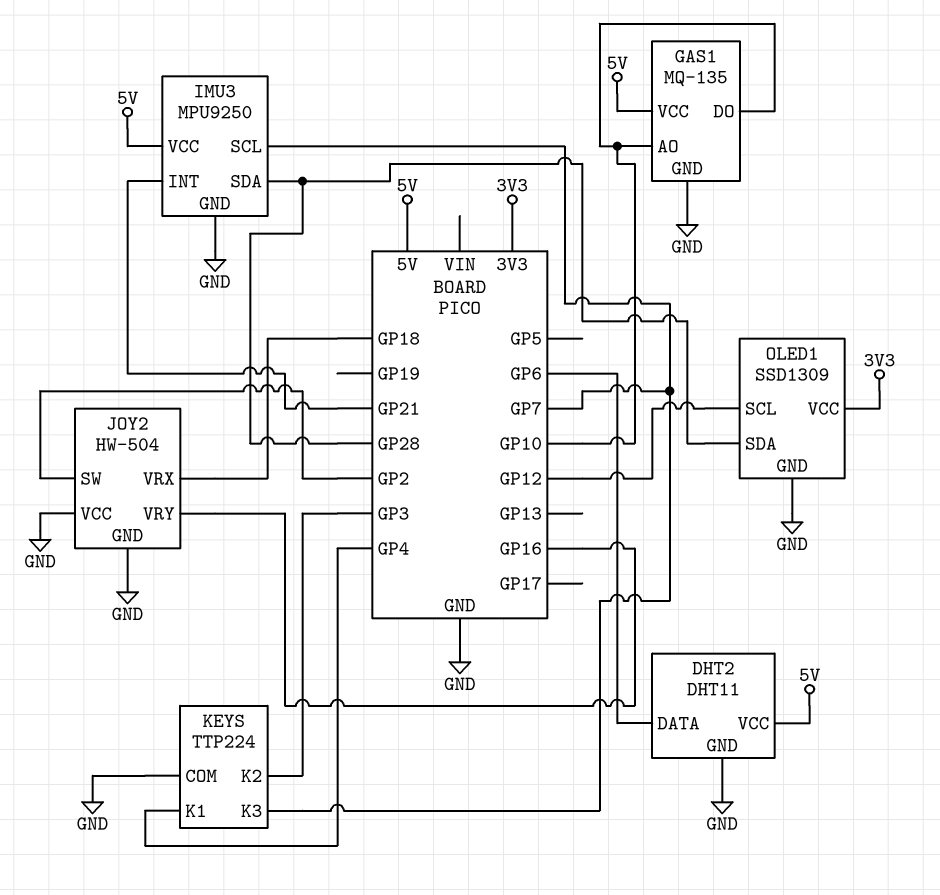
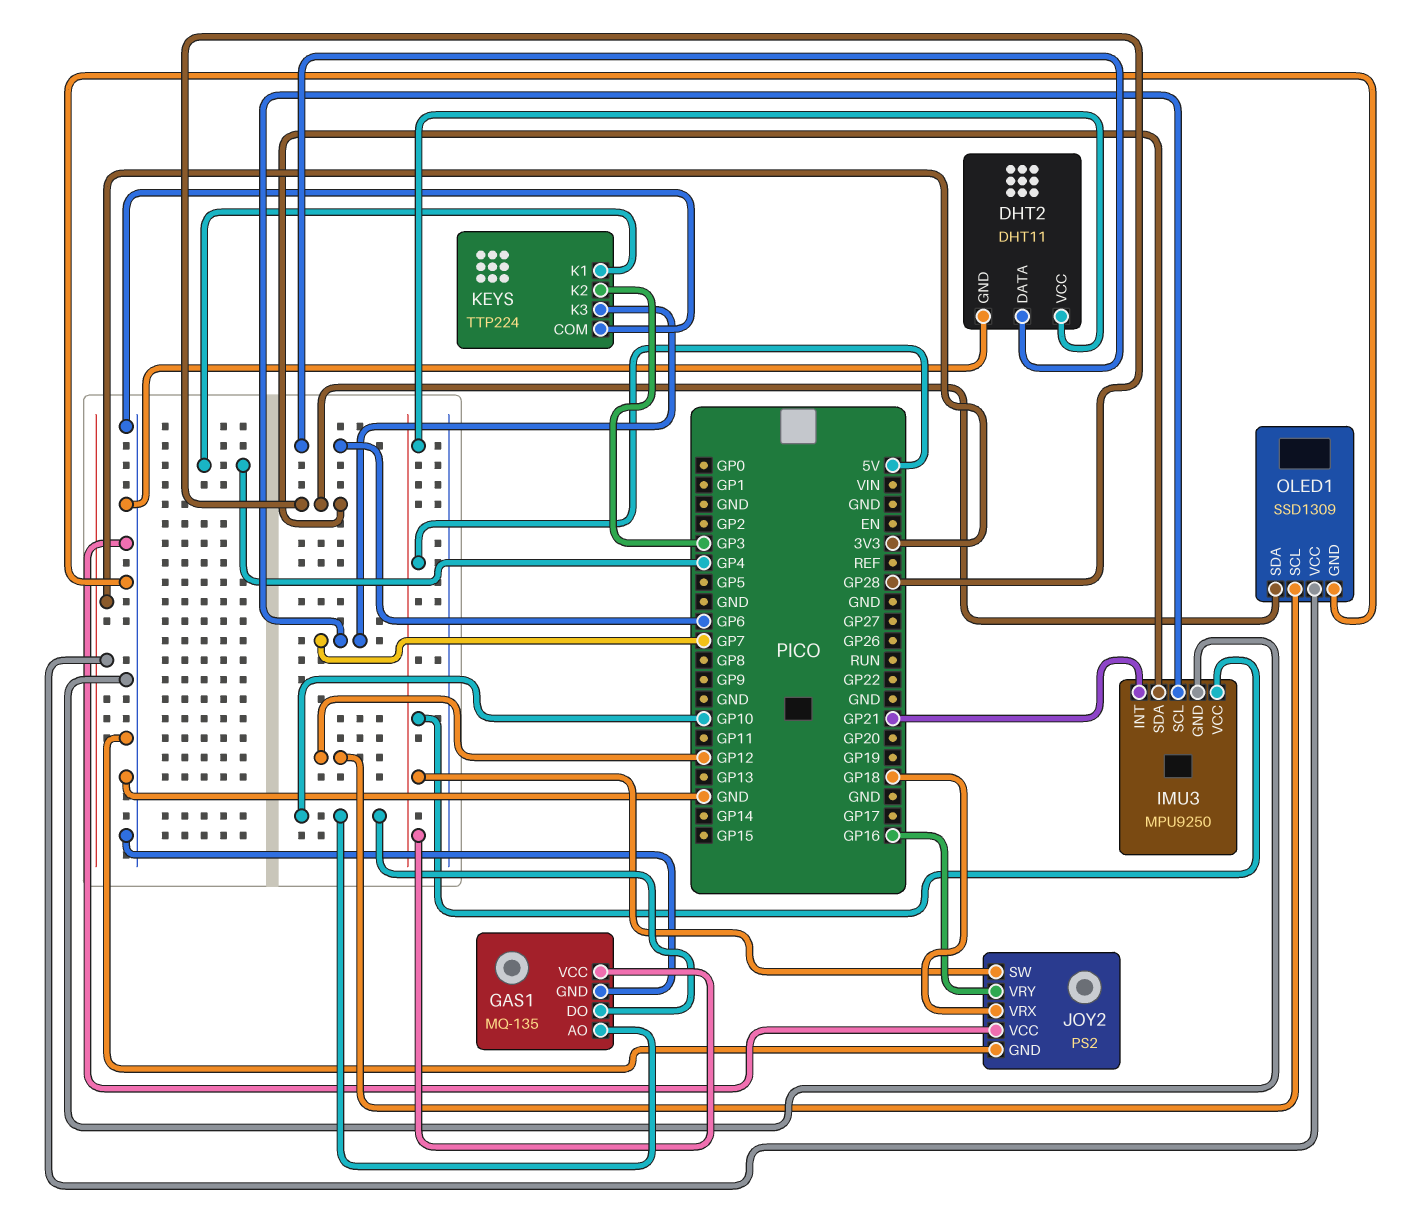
JOY2: HW-504 -> PS2
JOY2 pin SW: GP2 -> 5V

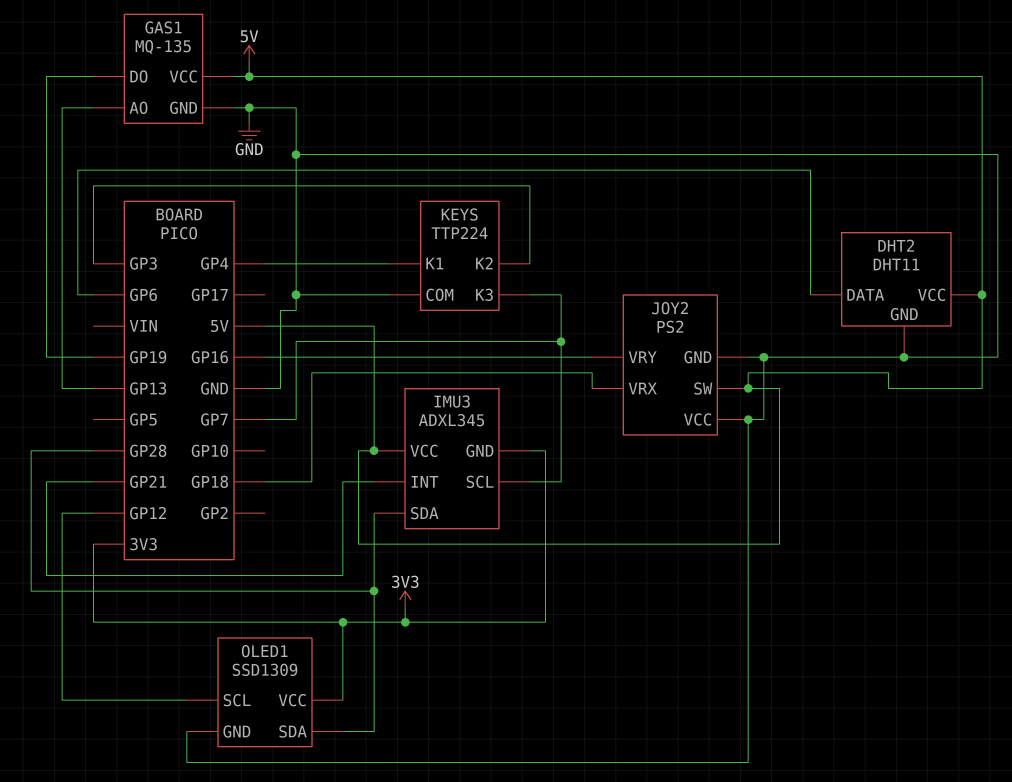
GAS1 pin AO: GP10 -> GP13
GAS1 pin DO: GP10 -> GP19
IMU3: MPU9250 -> ADXL345
IMU3 pin GND: GND -> 3V3

